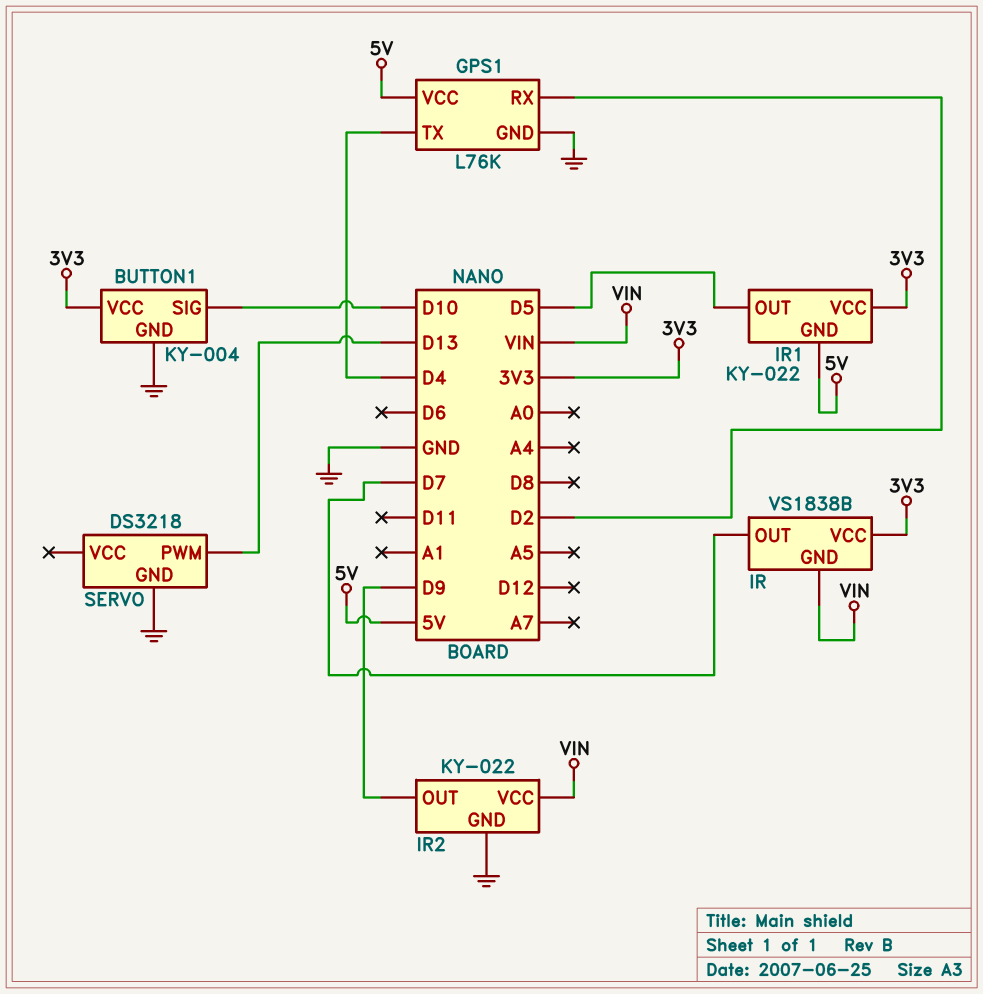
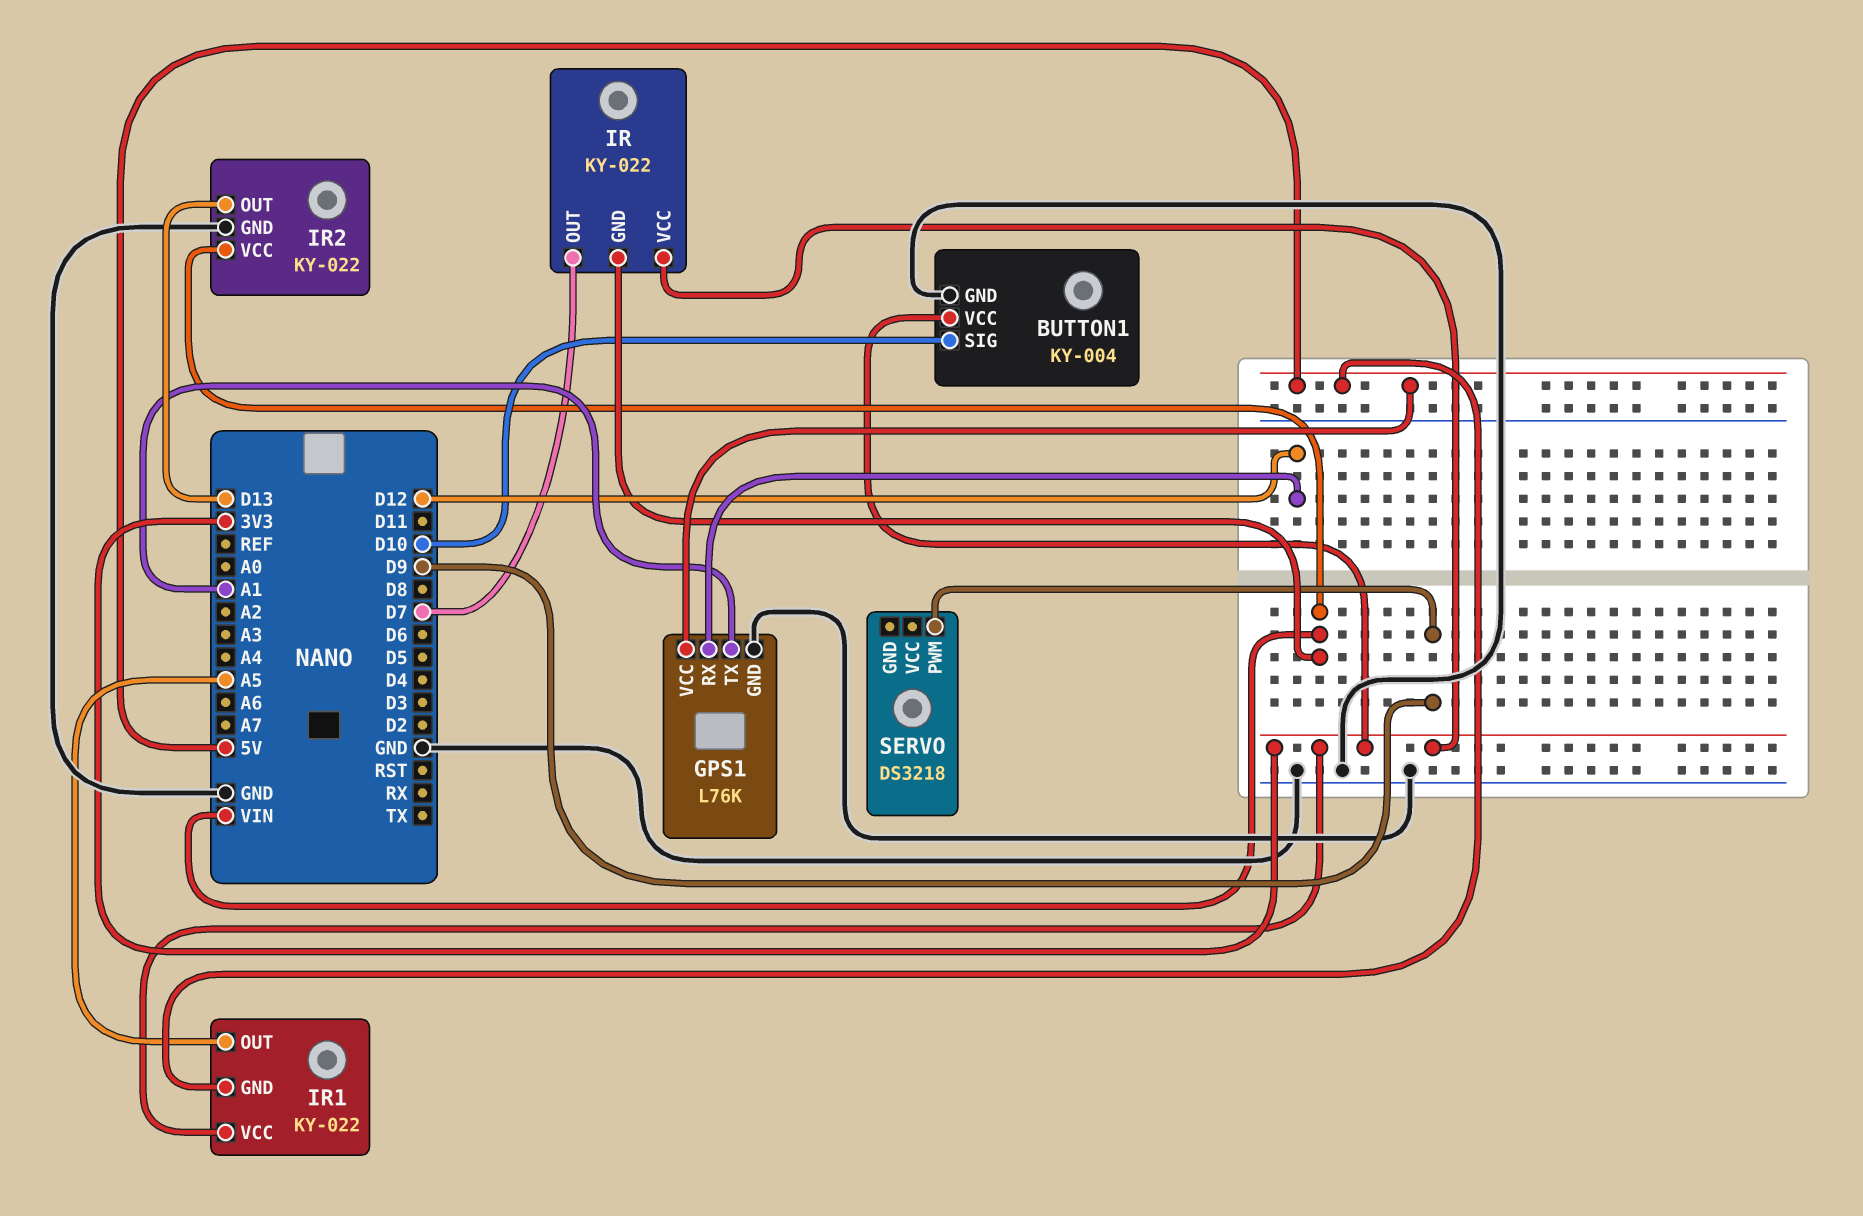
GPS1 pin RX: D2 -> D12
GPS1 pin TX: D4 -> A1
IR: VS1838B -> KY-022
IR1 pin OUT: D5 -> A5
IR2 pin OUT: D9 -> D13
SERVO pin GND: GND -> none
SERVO pin PWM: D13 -> D9

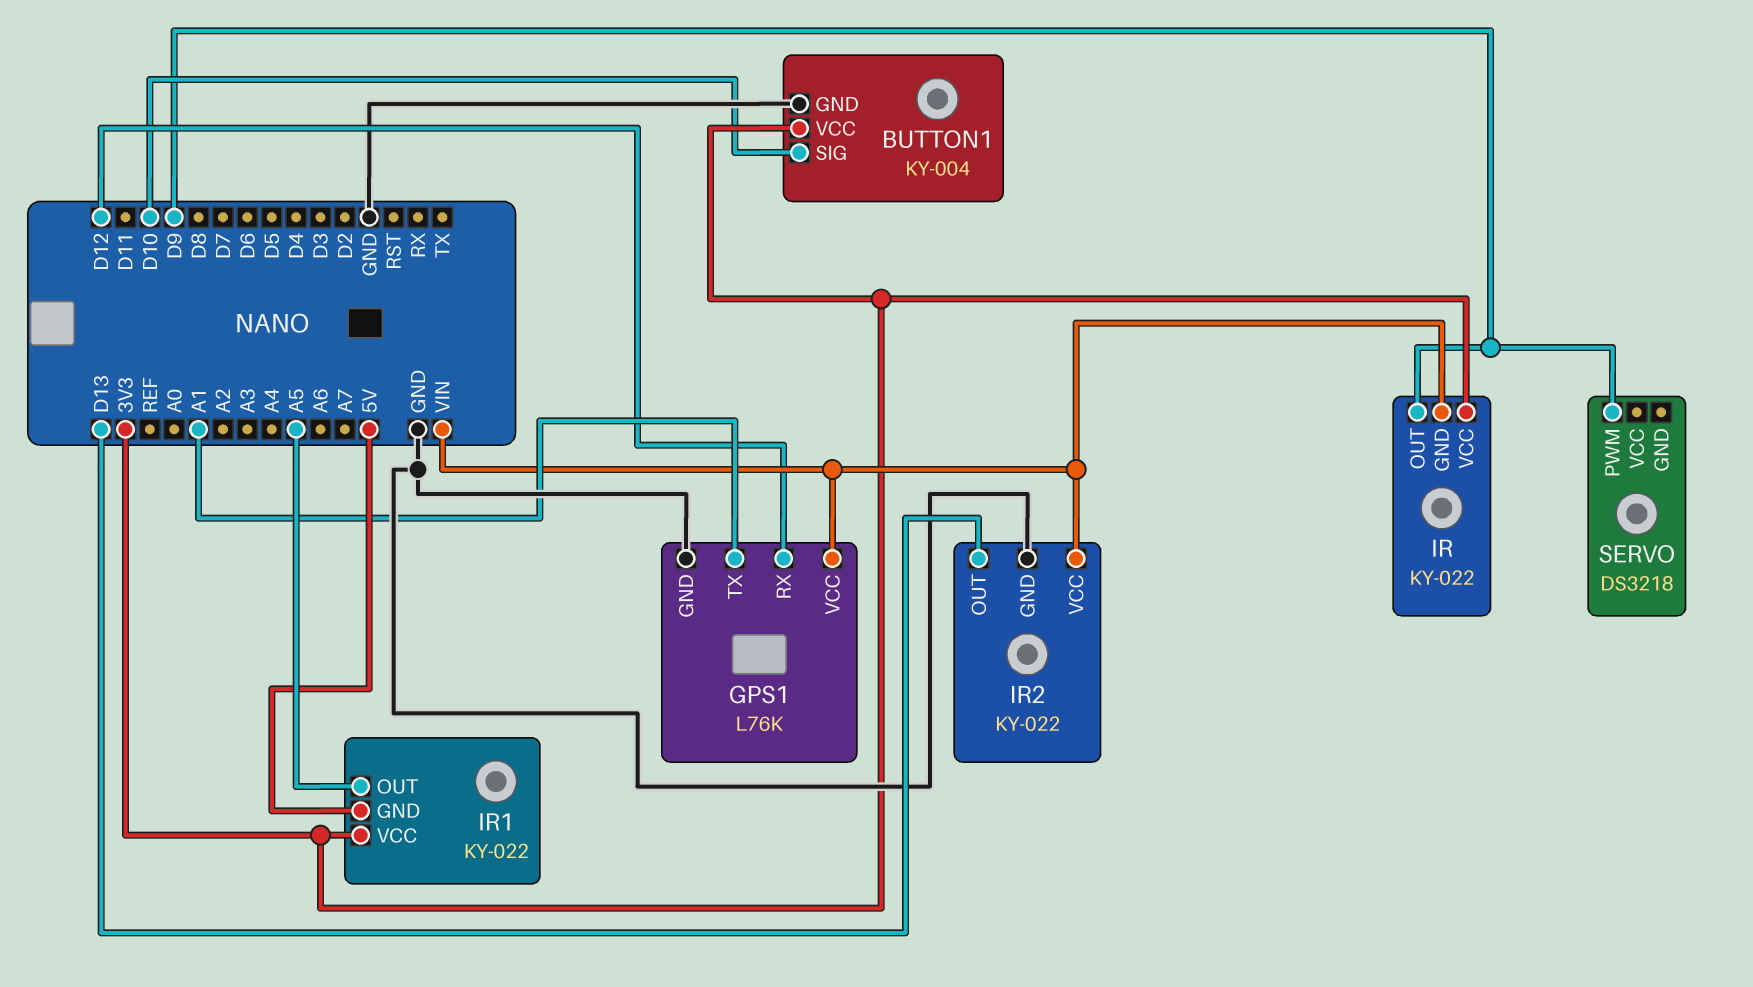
GPS1 pin VCC: 5V -> VIN
IR pin OUT: D7 -> D9

